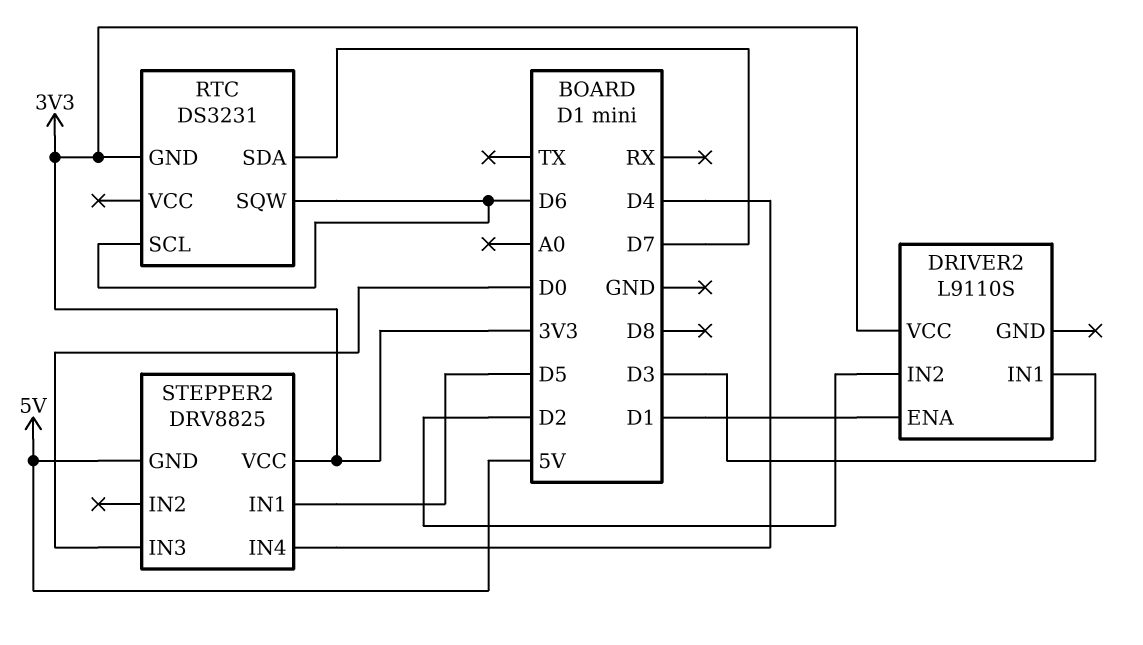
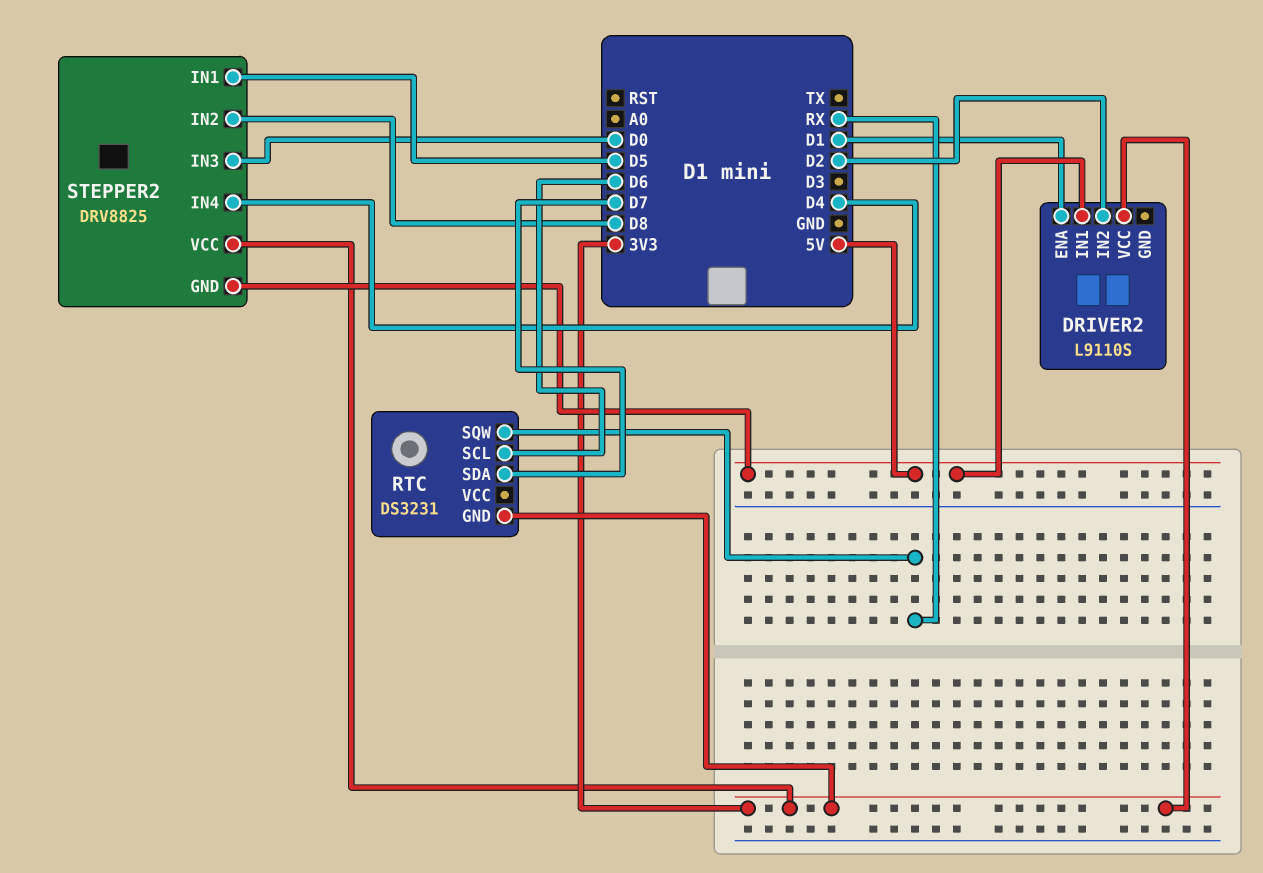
DRIVER2 pin IN1: D3 -> 5V
RTC pin SQW: D6 -> RX
STEPPER2 pin IN2: none -> D8

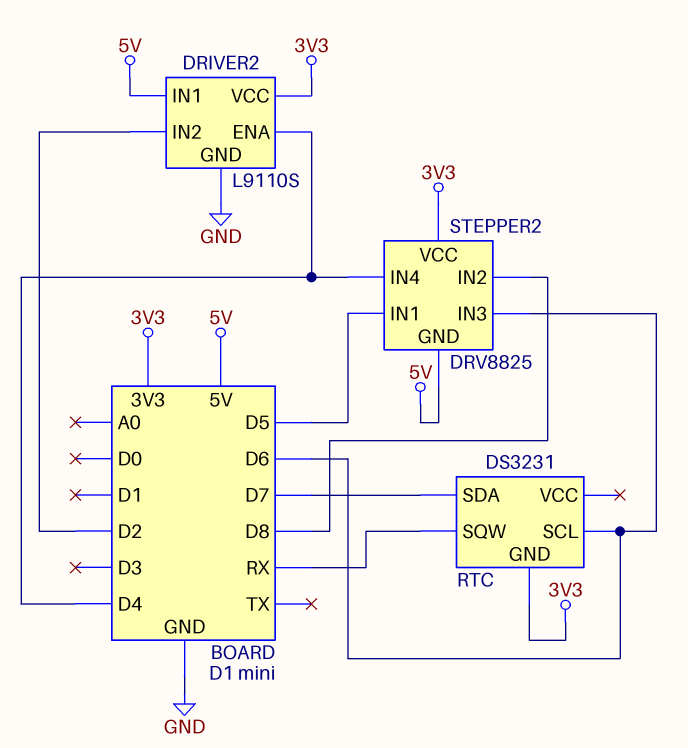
DRIVER2 pin ENA: D1 -> D4
DRIVER2 pin GND: none -> GND
STEPPER2 pin IN3: D0 -> D6

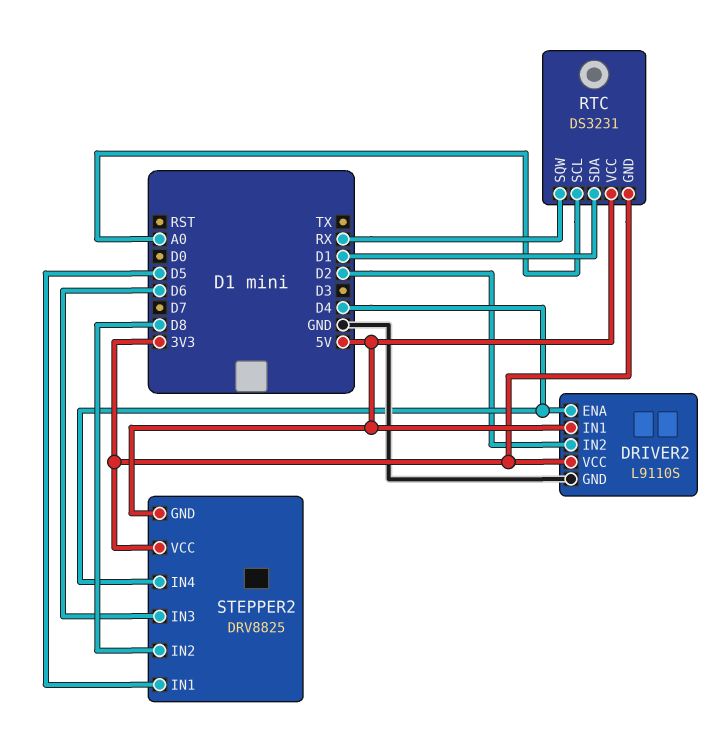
RTC pin SCL: D6 -> A0
RTC pin SDA: D7 -> D1
RTC pin VCC: none -> 5V

